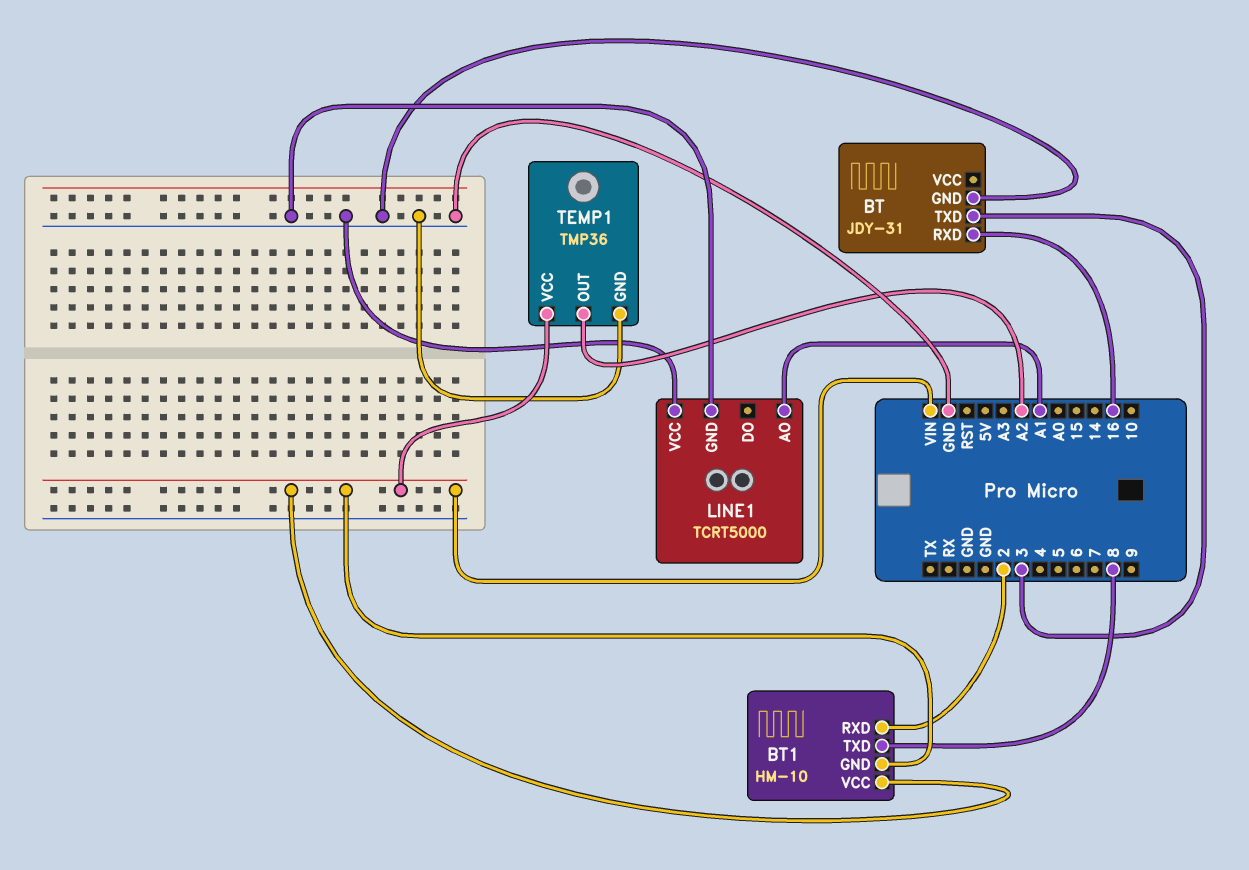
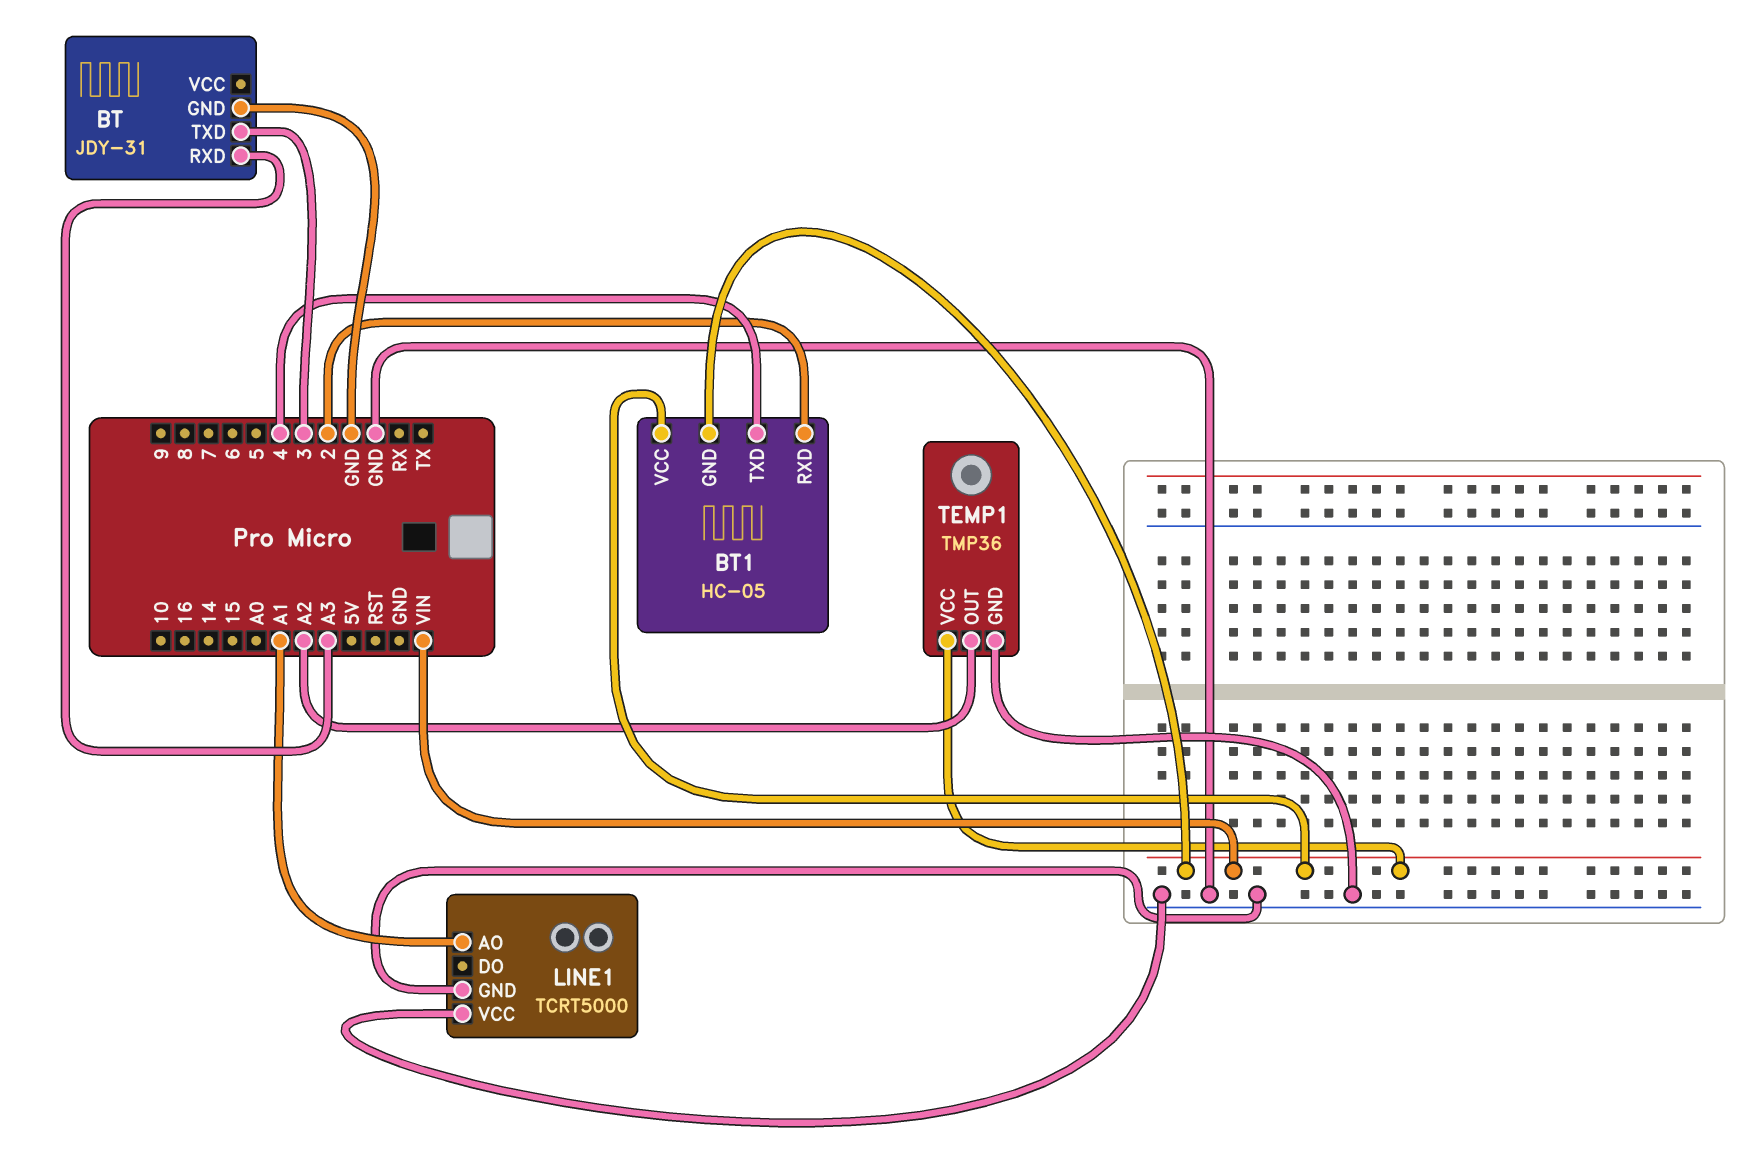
BT pin RXD: 16 -> A3
BT1: HM-10 -> HC-05
BT1 pin TXD: 8 -> 4

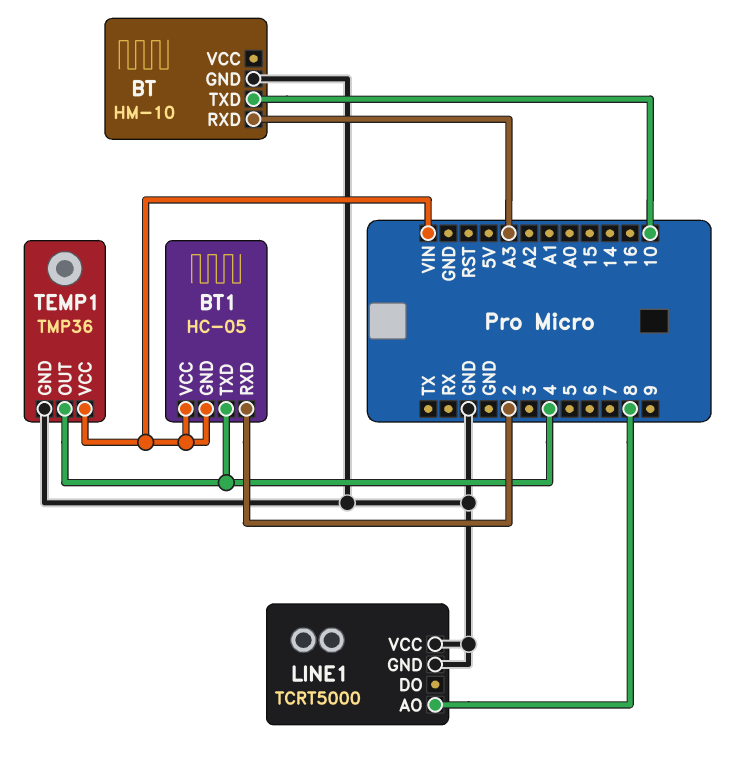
BT: JDY-31 -> HM-10
BT pin TXD: 3 -> 10
LINE1 pin AO: A1 -> 8
TEMP1 pin OUT: A2 -> 4

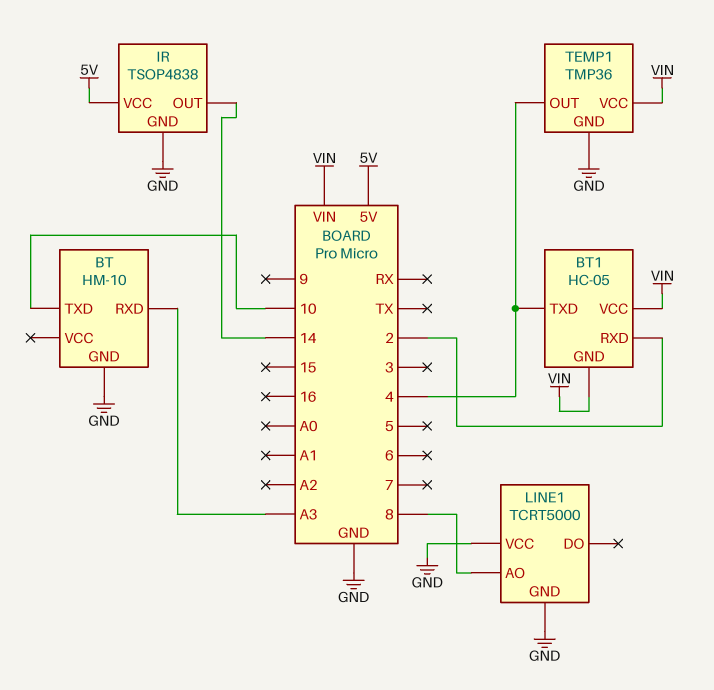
IR: none -> TSOP4838
IR pin GND: none -> GND
IR pin OUT: none -> 14
IR pin VCC: none -> 5V

